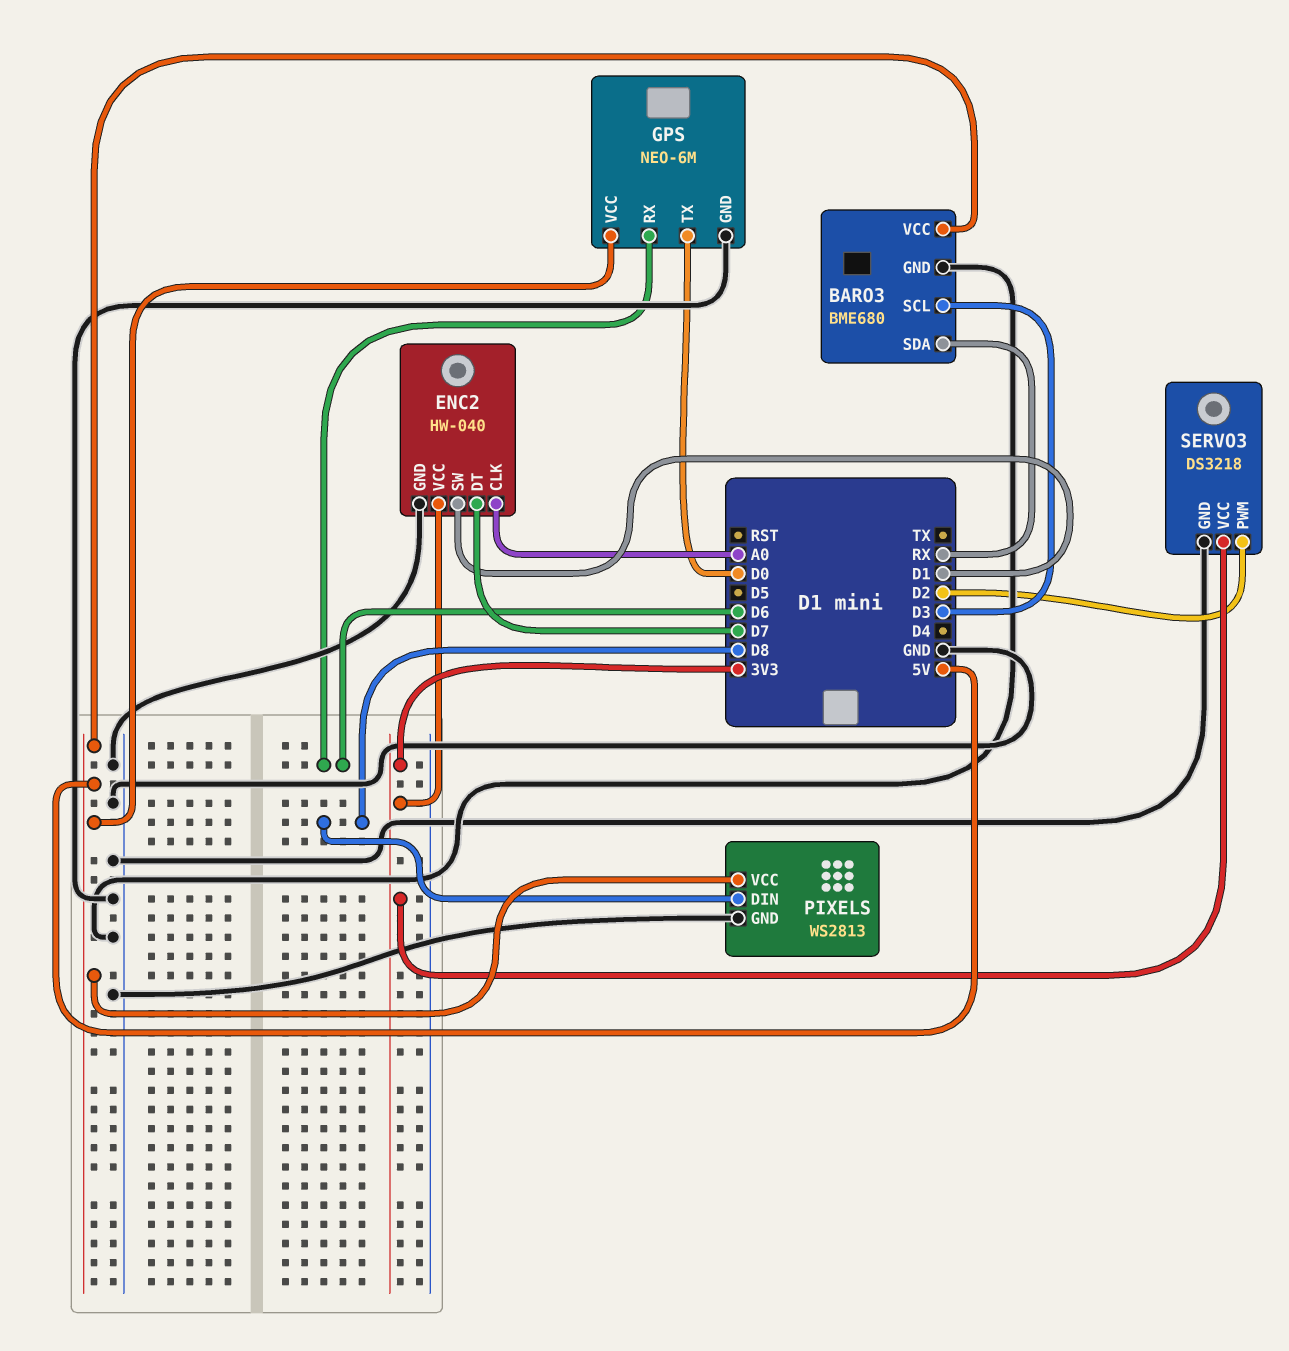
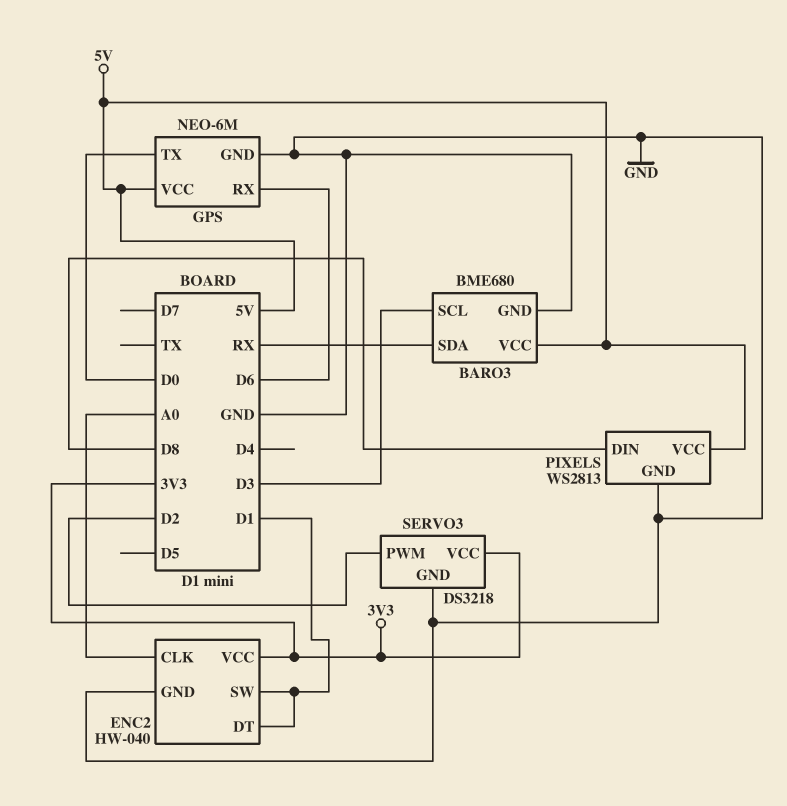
ENC2 pin DT: D7 -> D1

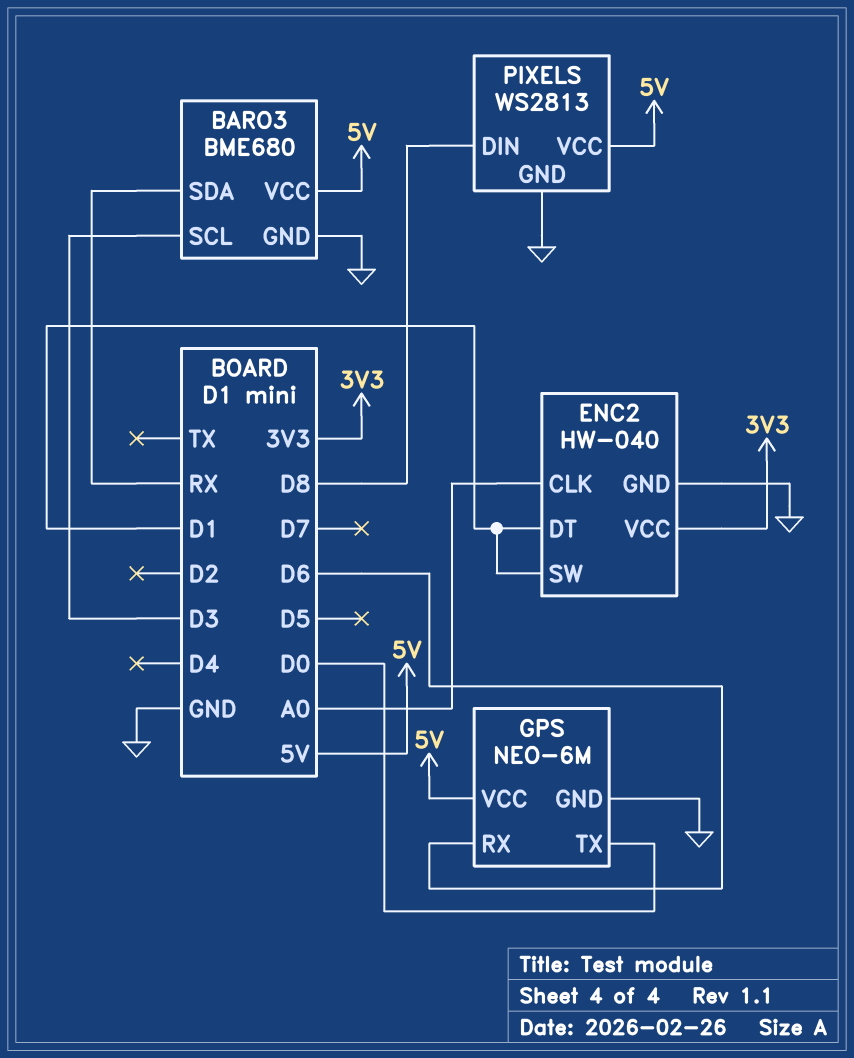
SERVO3: DS3218 -> none
SERVO3 pin GND: GND -> none
SERVO3 pin PWM: D2 -> none
SERVO3 pin VCC: 3V3 -> none

